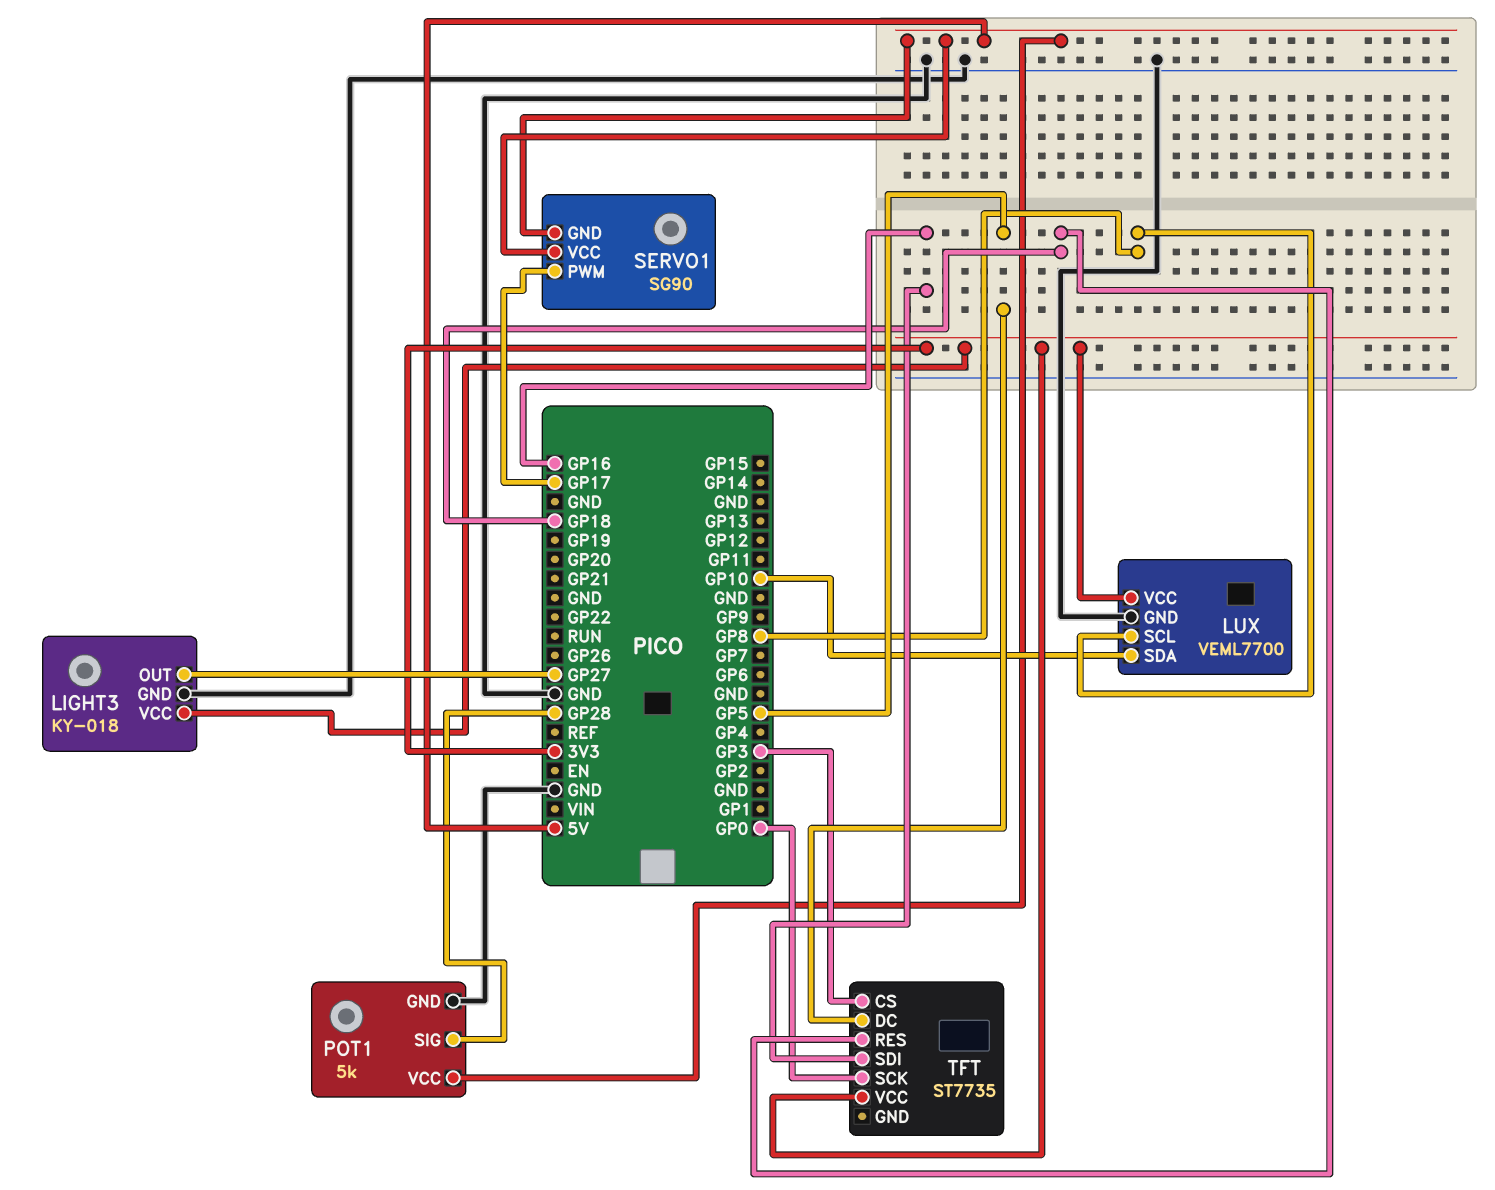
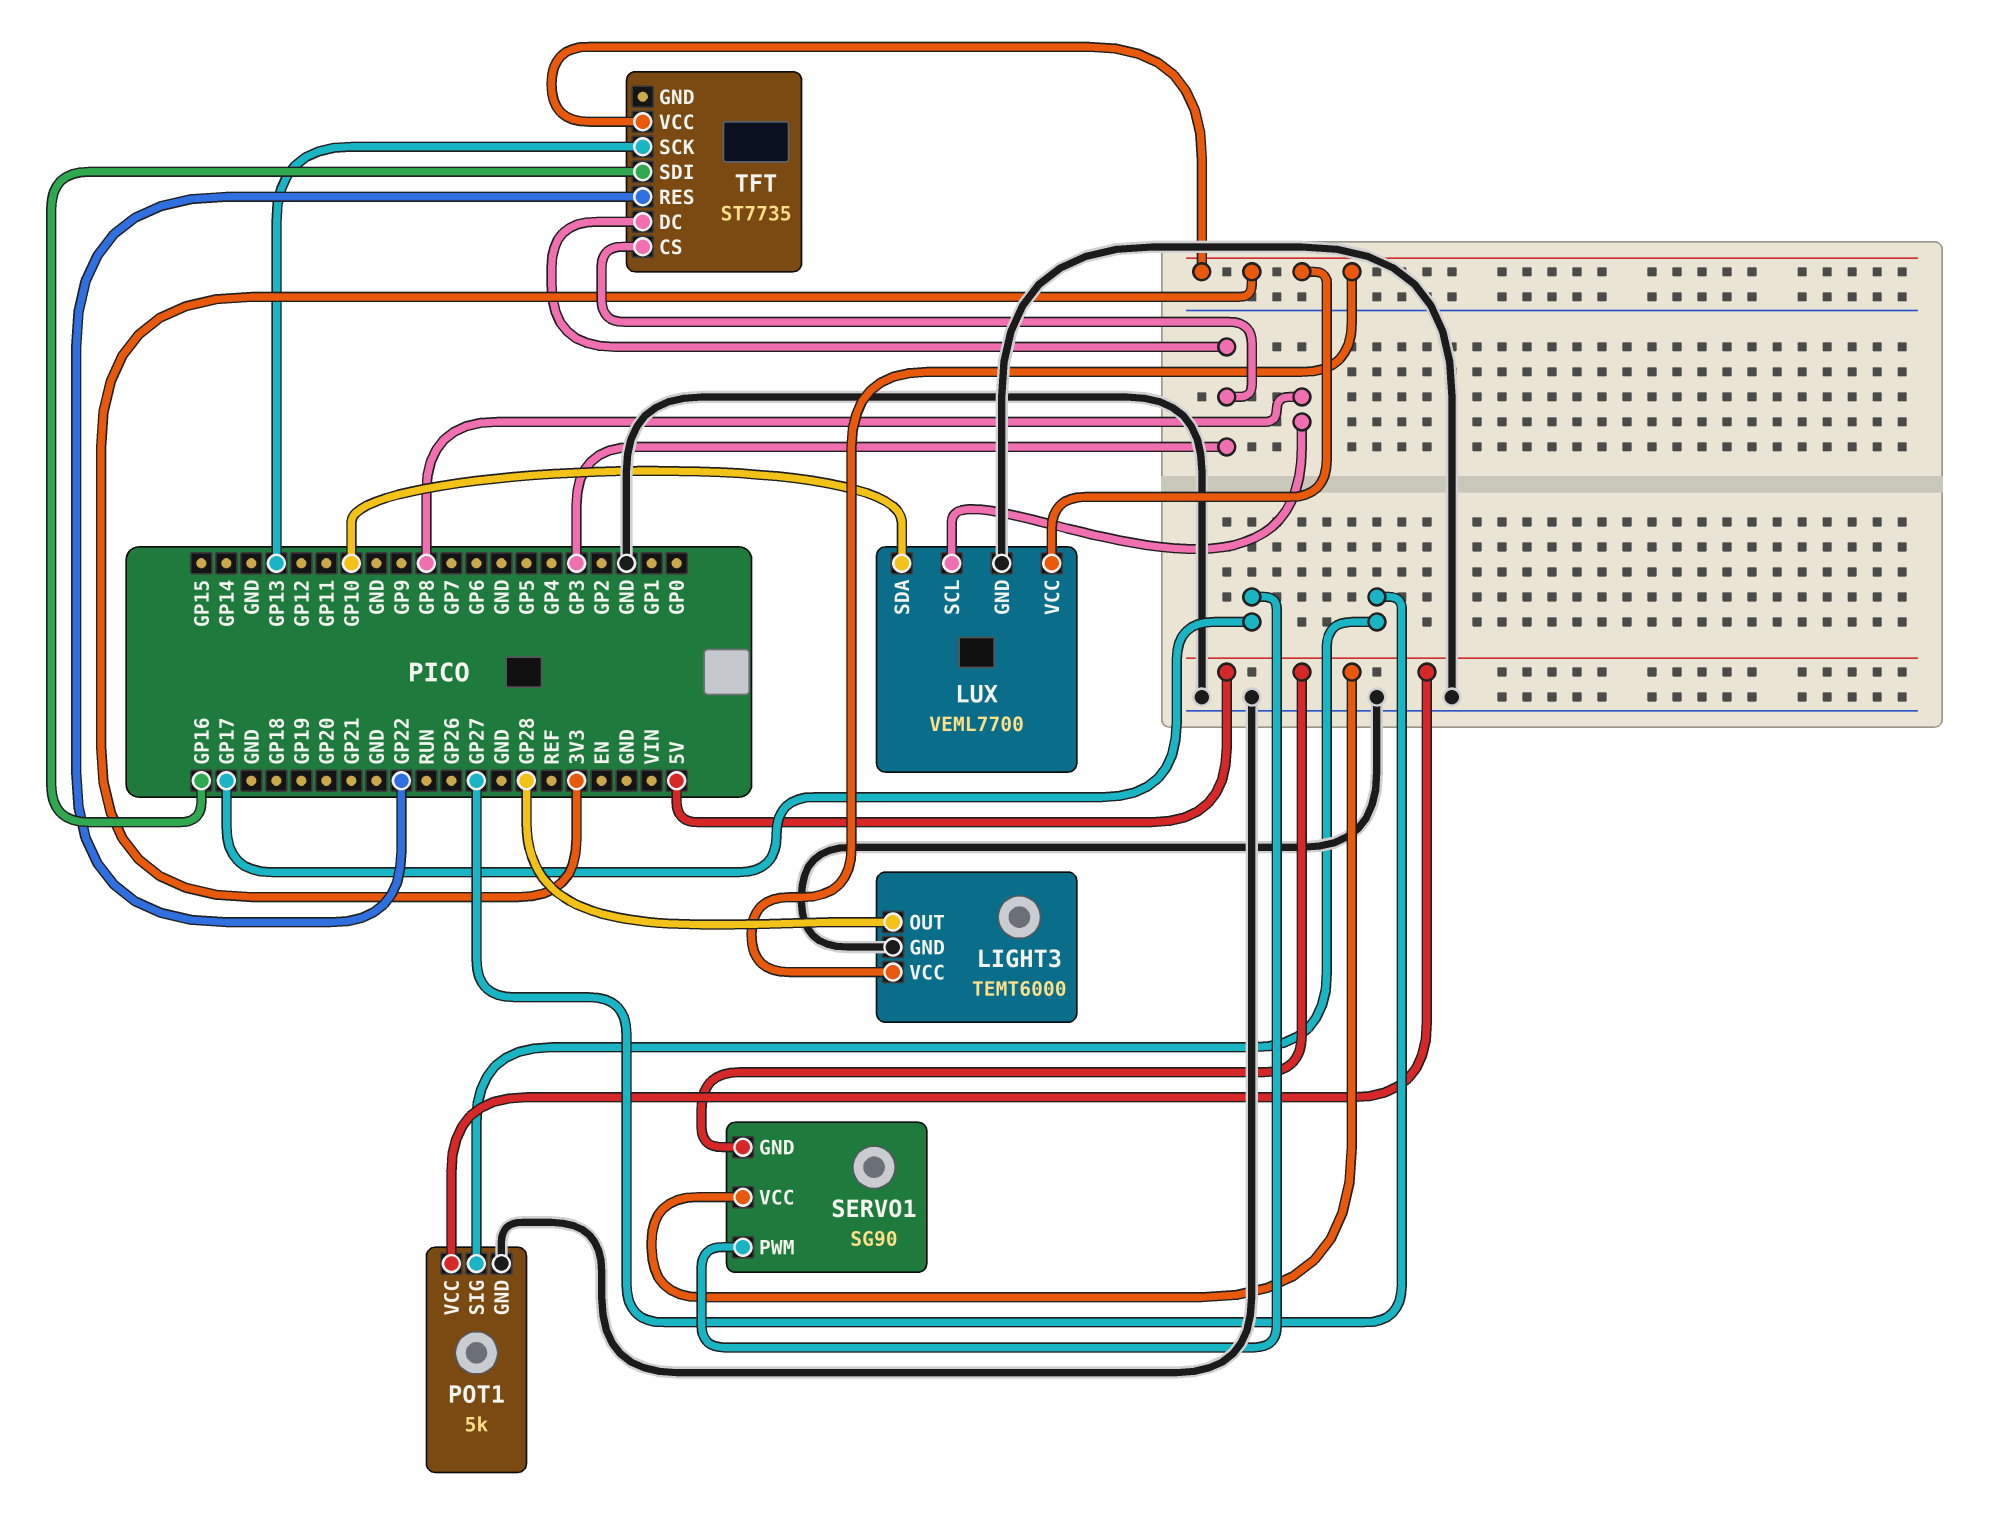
LIGHT3: KY-018 -> TEMT6000
LIGHT3 pin OUT: GP27 -> GP28
POT1 pin SIG: GP28 -> GP27
TFT pin DC: GP5 -> GP3
TFT pin RES: GP18 -> GP22
TFT pin SCK: GP0 -> GP13

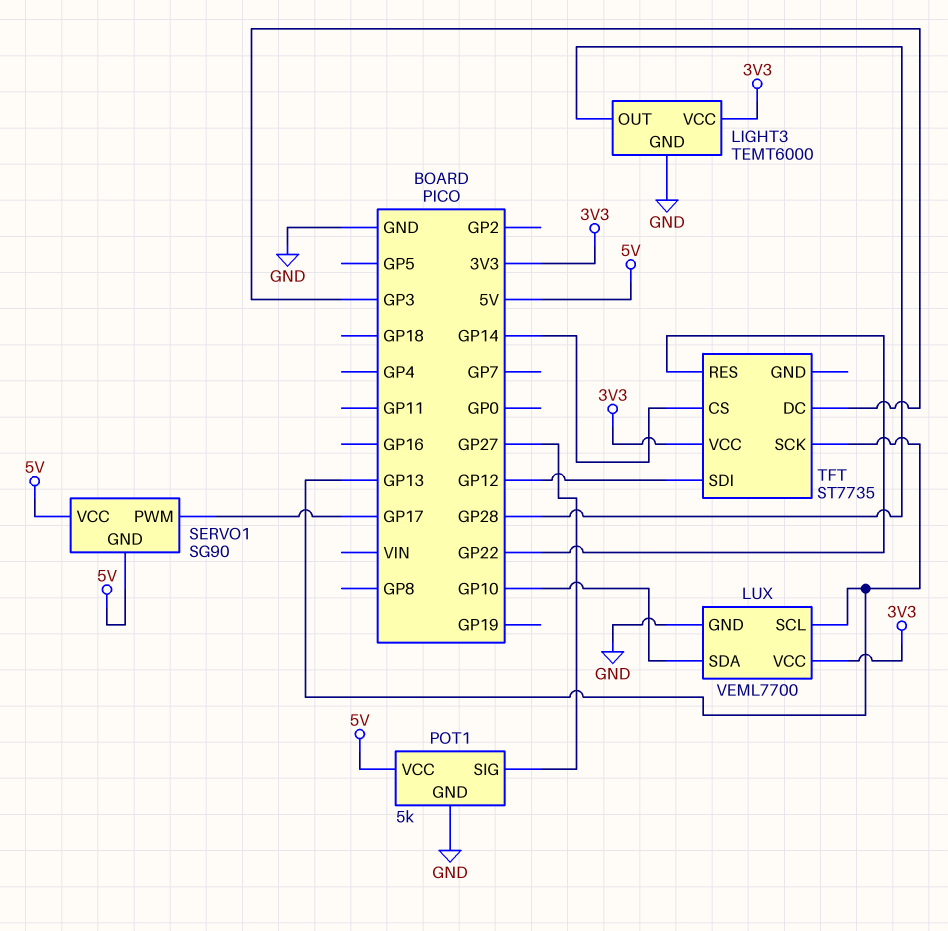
LUX pin SCL: GP8 -> GP13
TFT pin CS: GP3 -> GP14
TFT pin SDI: GP16 -> GP12

